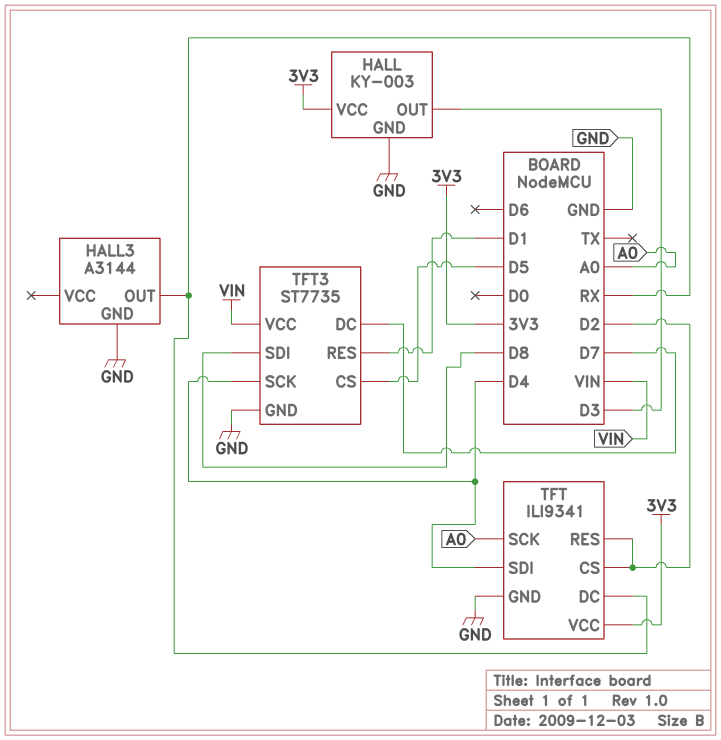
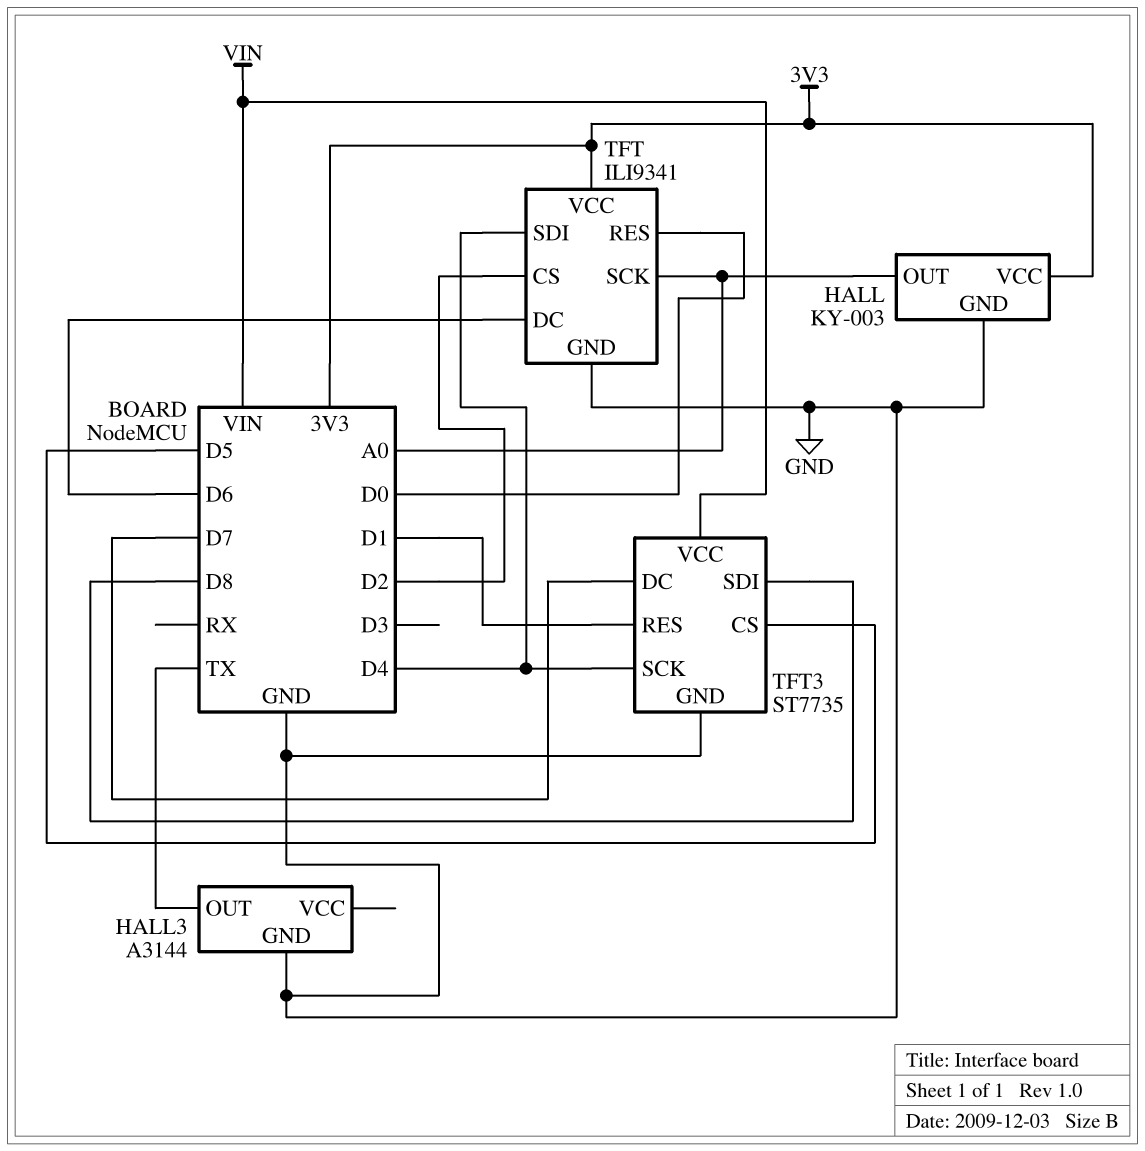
HALL pin OUT: D3 -> A0
HALL3 pin OUT: RX -> TX
TFT pin DC: RX -> D6
TFT pin RES: D2 -> D0

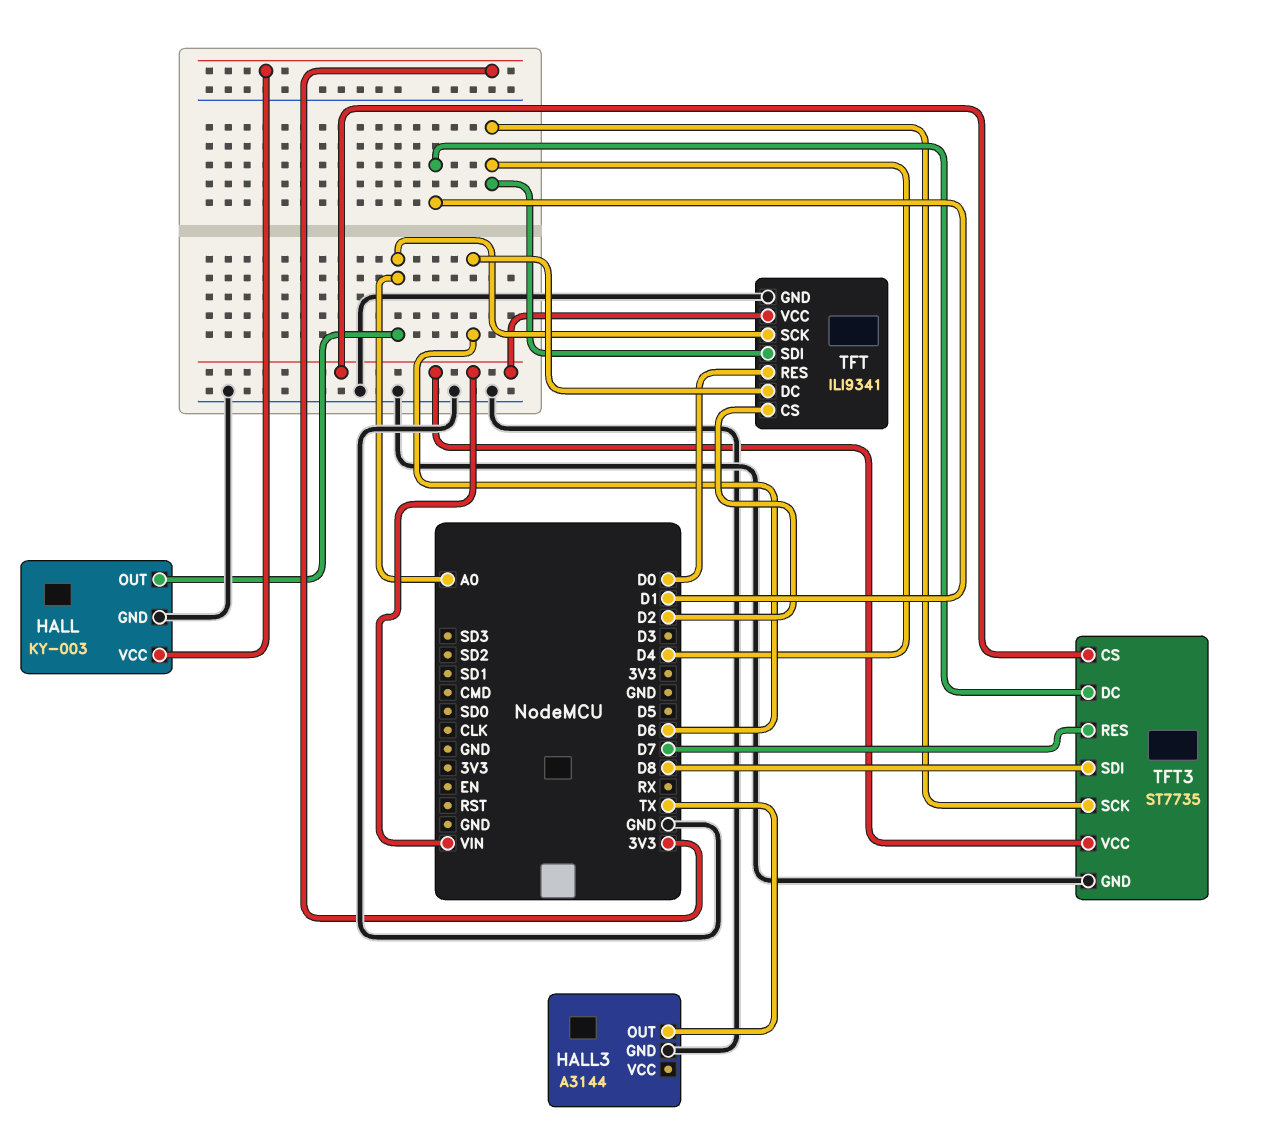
TFT pin VCC: 3V3 -> VIN
TFT3 pin CS: D5 -> VIN
TFT3 pin DC: D7 -> D1
TFT3 pin RES: D1 -> D7

